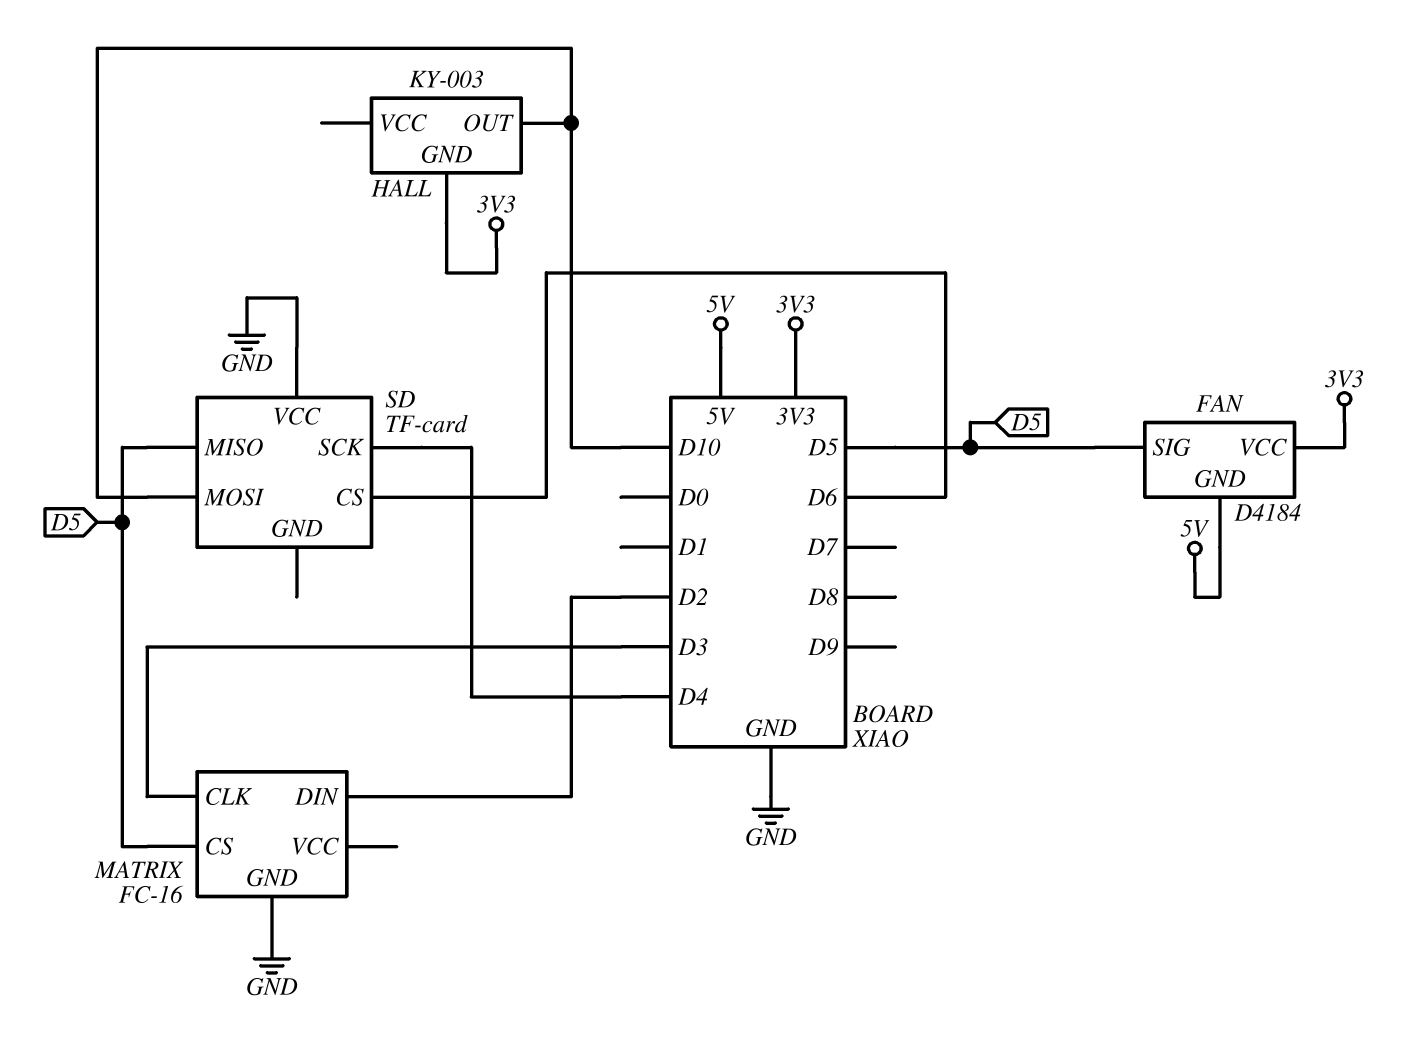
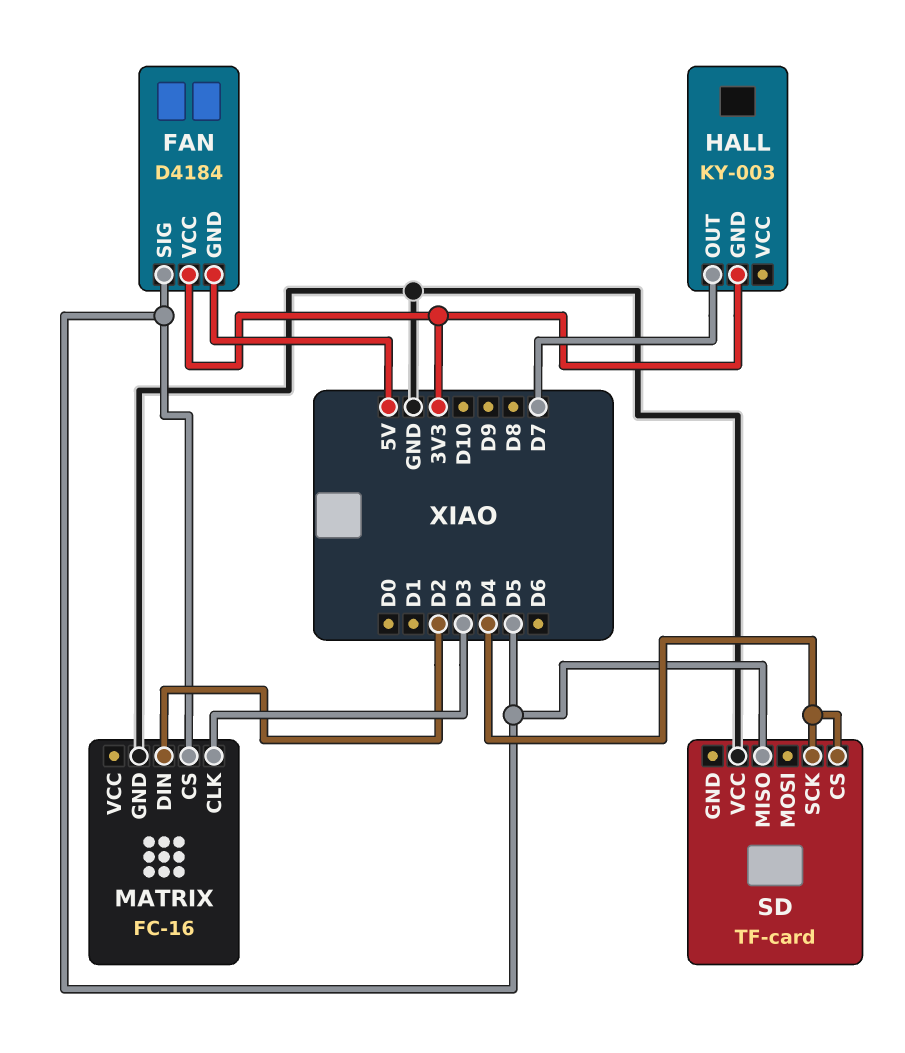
HALL pin OUT: D10 -> D7
SD pin CS: D6 -> D4
SD pin MOSI: D10 -> none

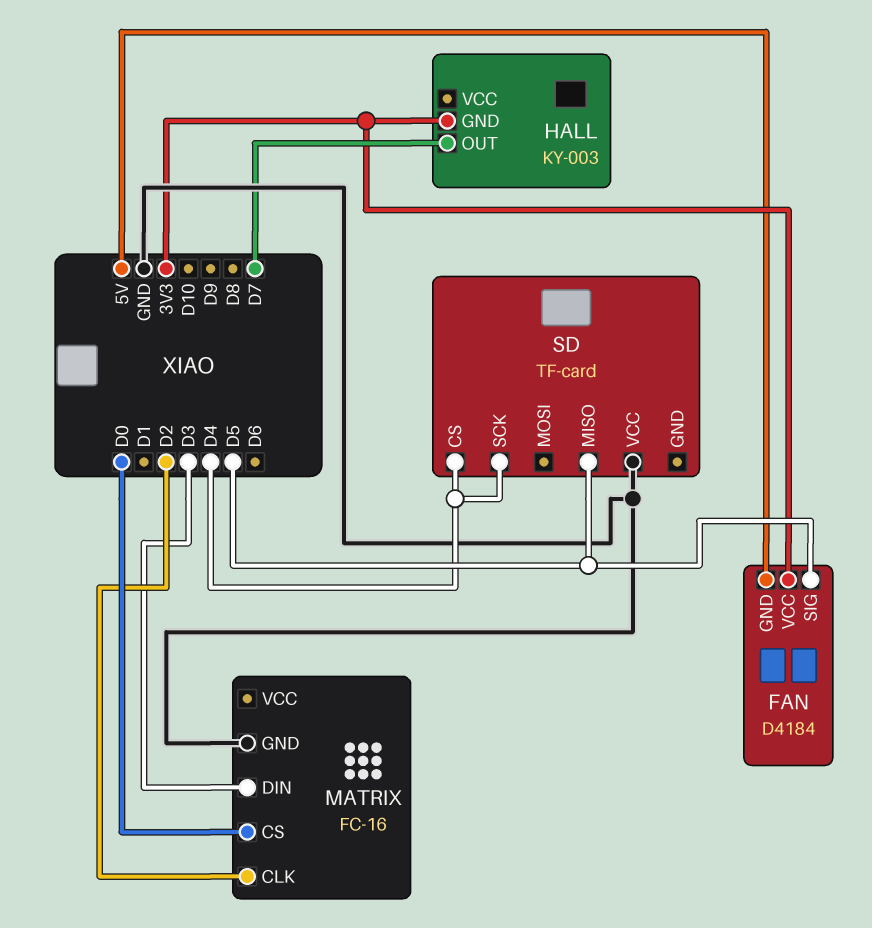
MATRIX pin CLK: D3 -> D2
MATRIX pin CS: D5 -> D0
MATRIX pin DIN: D2 -> D3

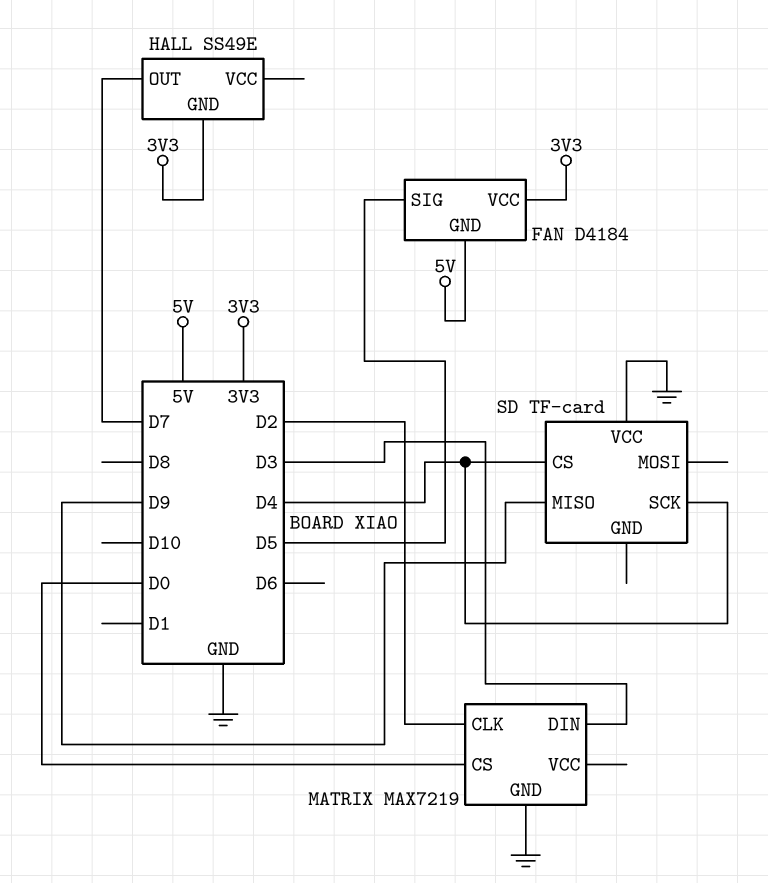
HALL: KY-003 -> SS49E
MATRIX: FC-16 -> MAX7219
SD pin MISO: D5 -> D9

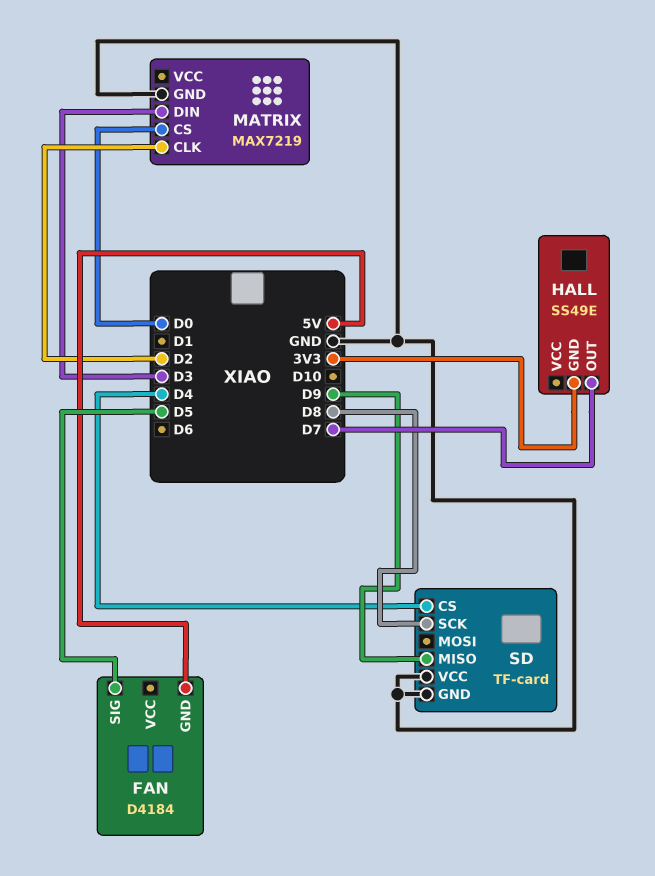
FAN pin VCC: 3V3 -> none
SD pin GND: none -> GND
SD pin SCK: D4 -> D8

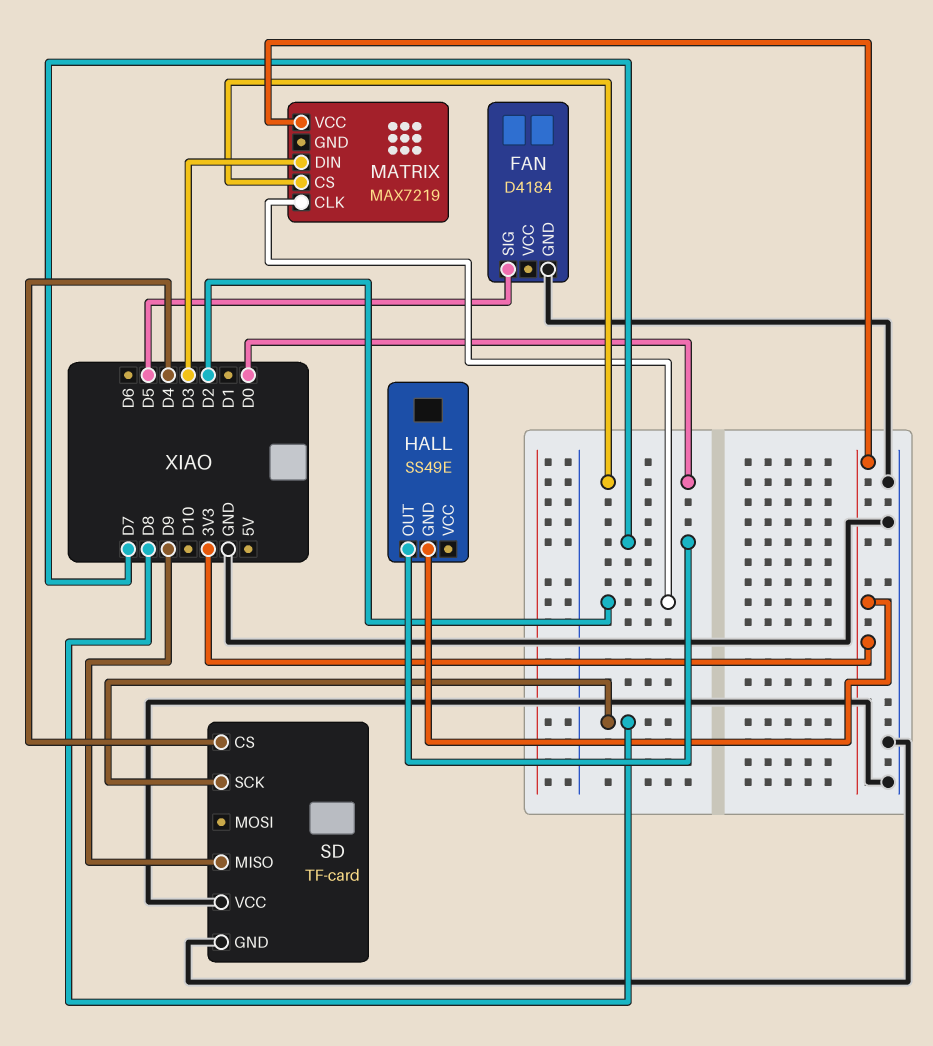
FAN pin GND: 5V -> GND
MATRIX pin GND: GND -> none
MATRIX pin VCC: none -> 3V3

